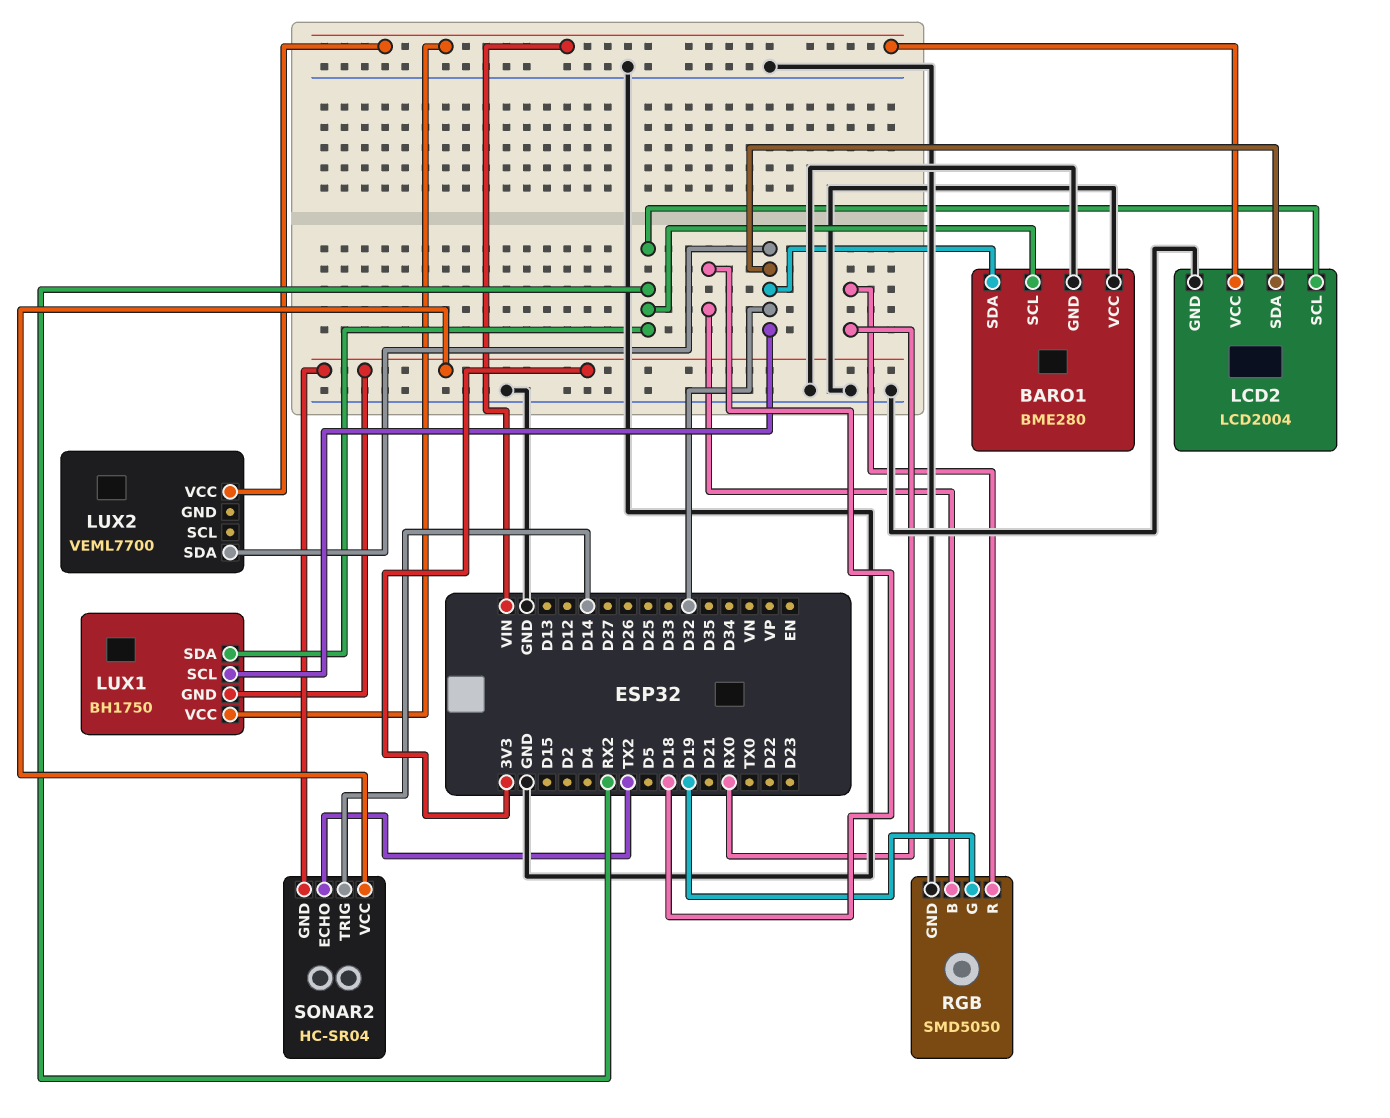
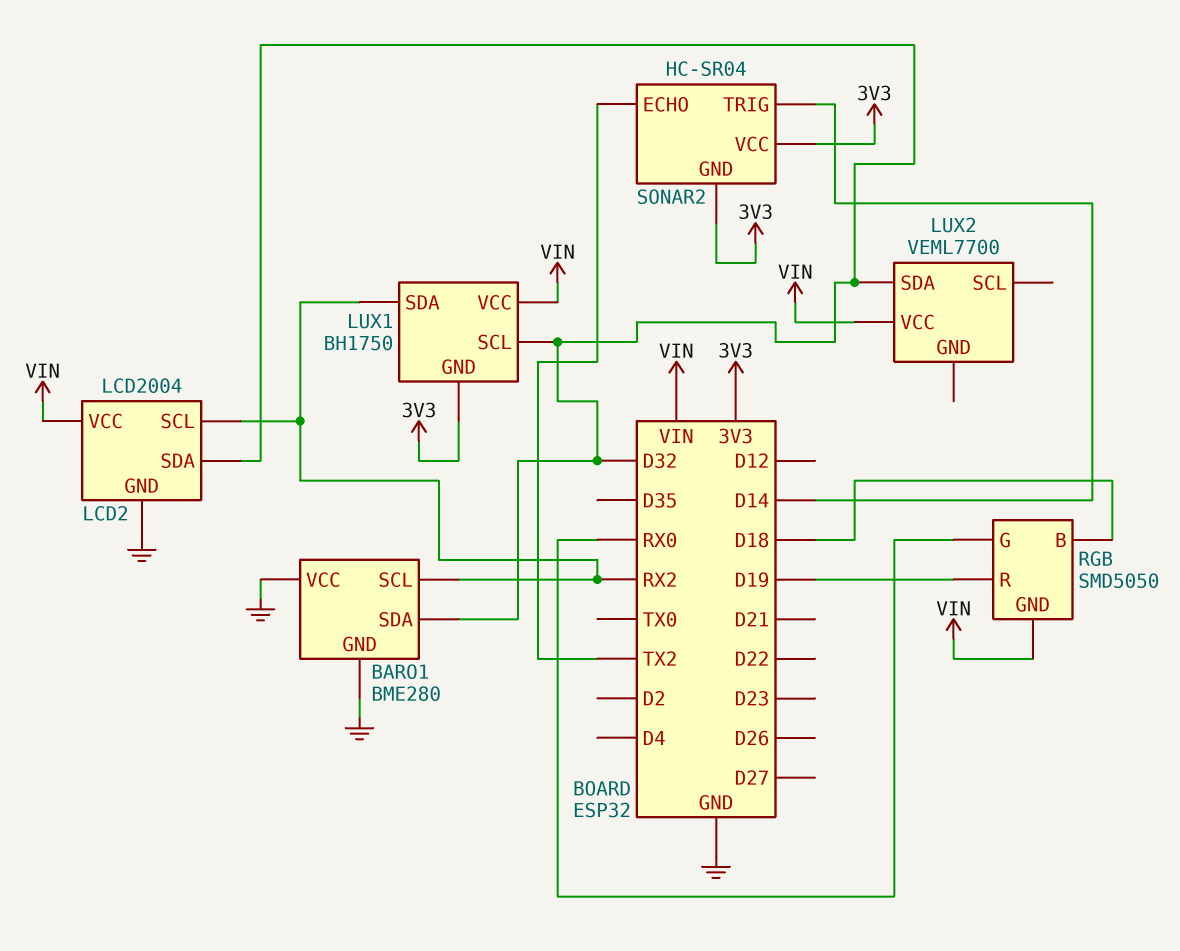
RGB pin G: D19 -> RX0
RGB pin GND: GND -> VIN
RGB pin R: RX0 -> D19

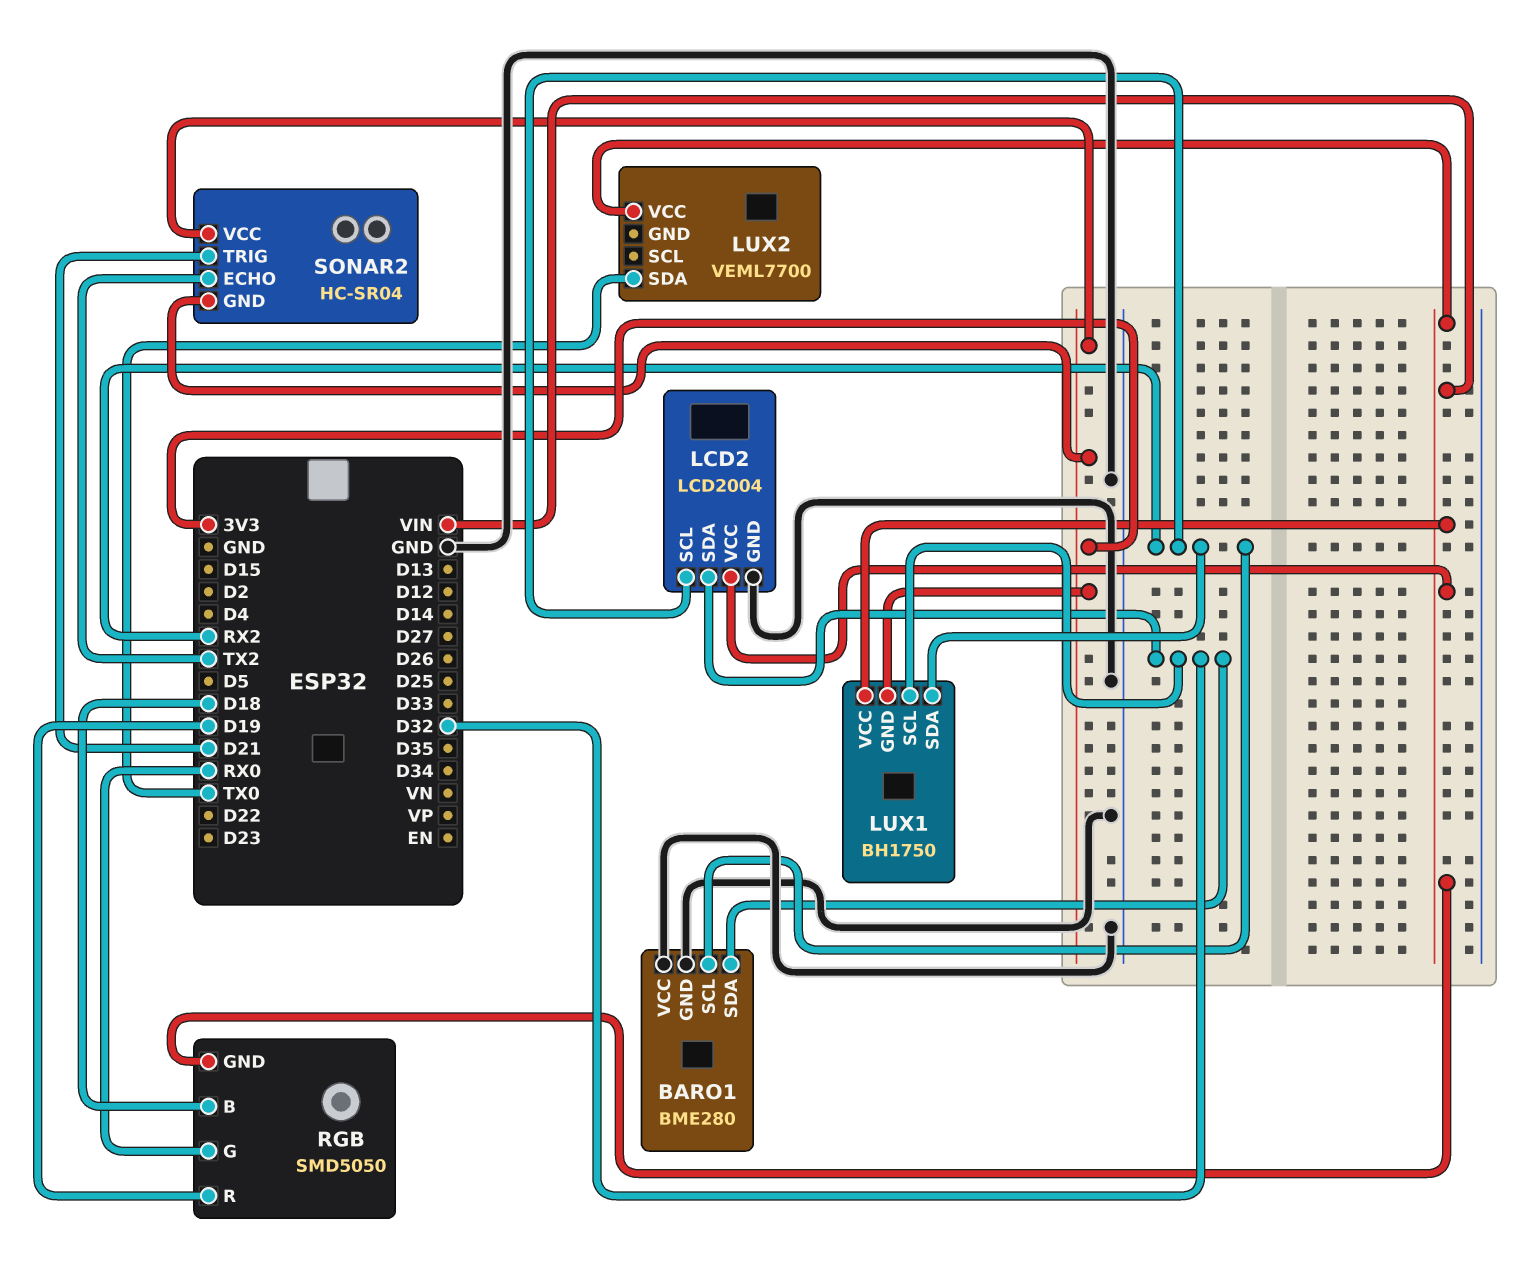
LUX2 pin SDA: D32 -> TX0
SONAR2 pin TRIG: D14 -> D21

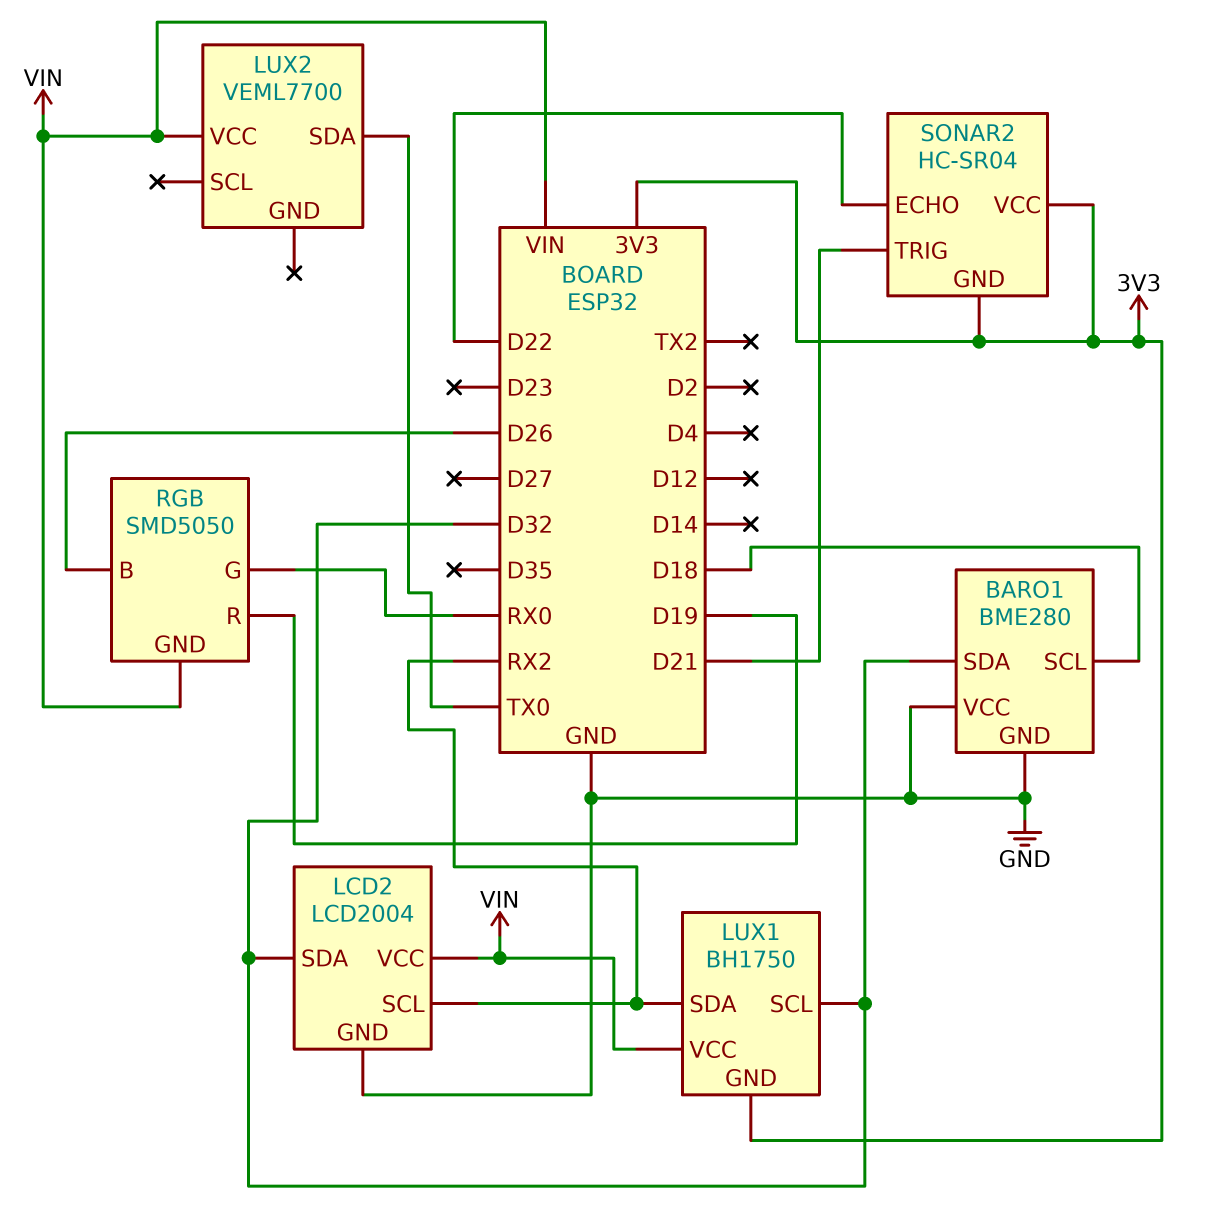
BARO1 pin SCL: RX2 -> D18
RGB pin B: D18 -> D26
SONAR2 pin ECHO: TX2 -> D22

